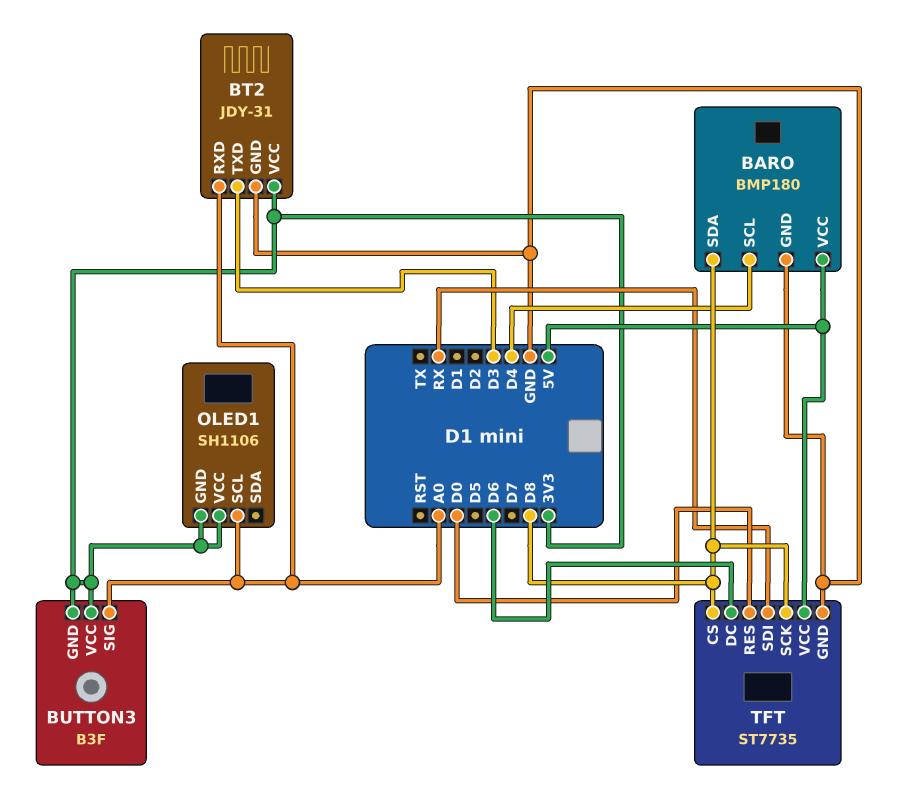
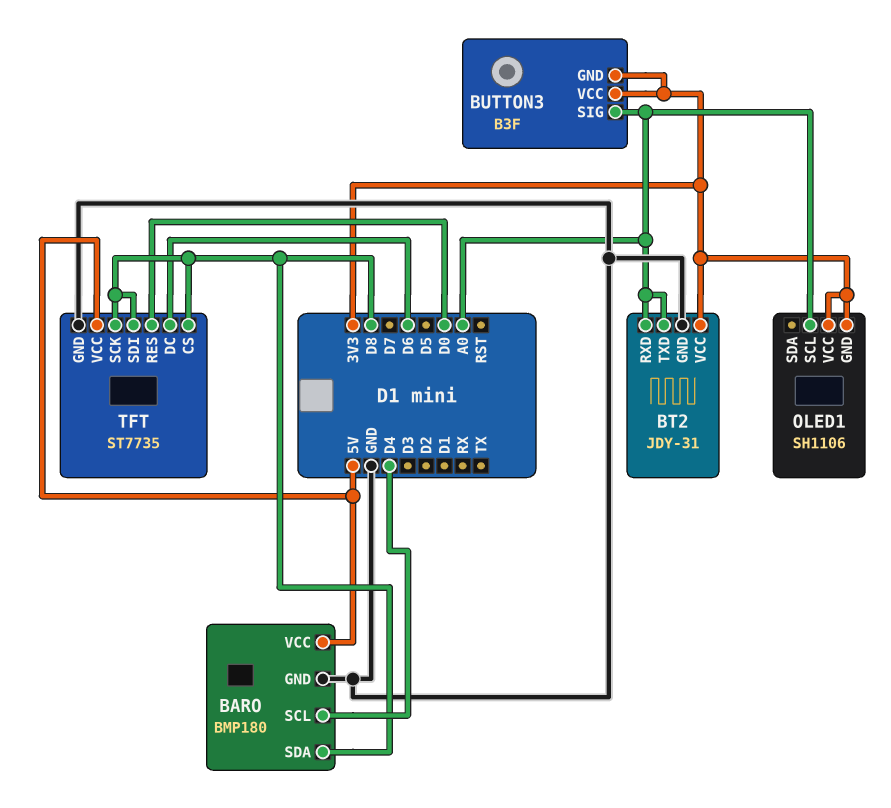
BT2 pin TXD: D3 -> A0
TFT pin SDI: RX -> D8

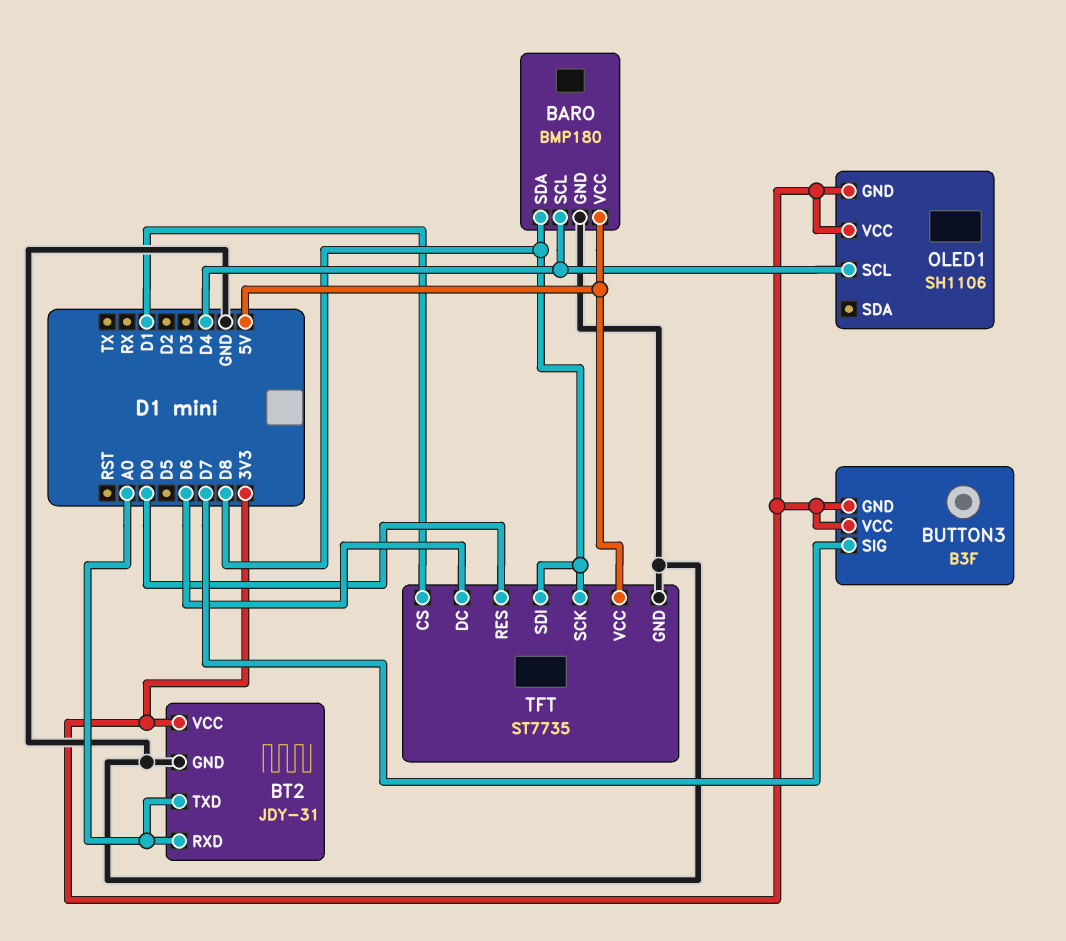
BUTTON3 pin SIG: A0 -> D7
OLED1 pin SCL: A0 -> D4
TFT pin CS: D8 -> D1

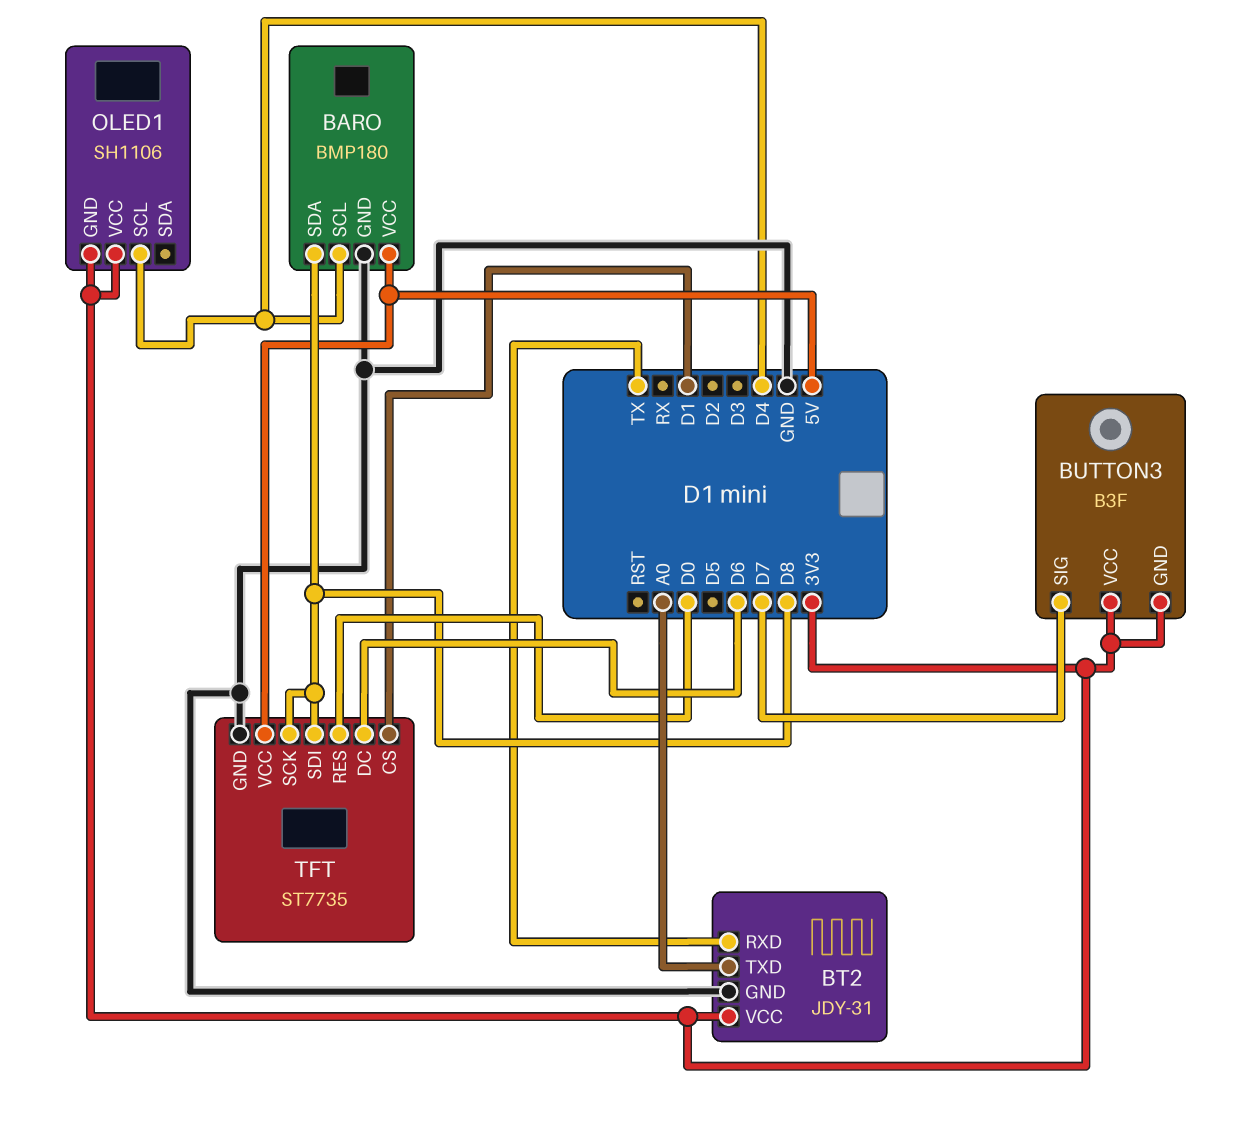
BT2 pin RXD: A0 -> TX

